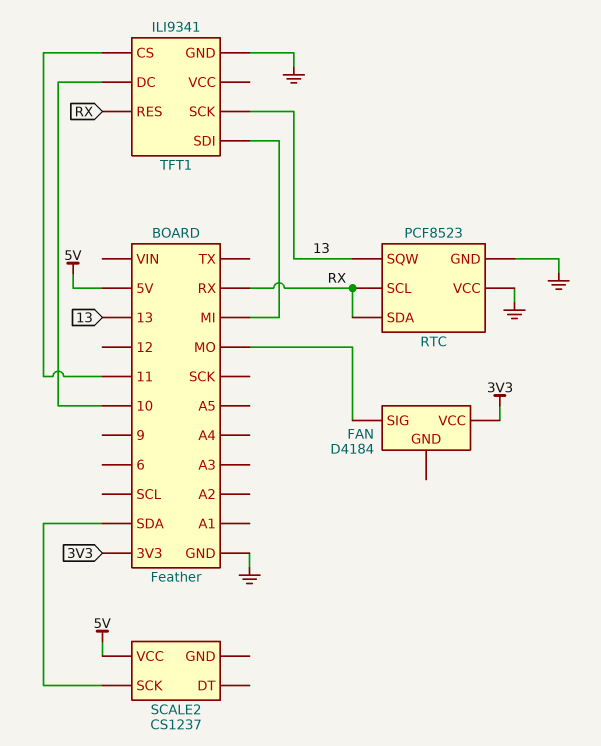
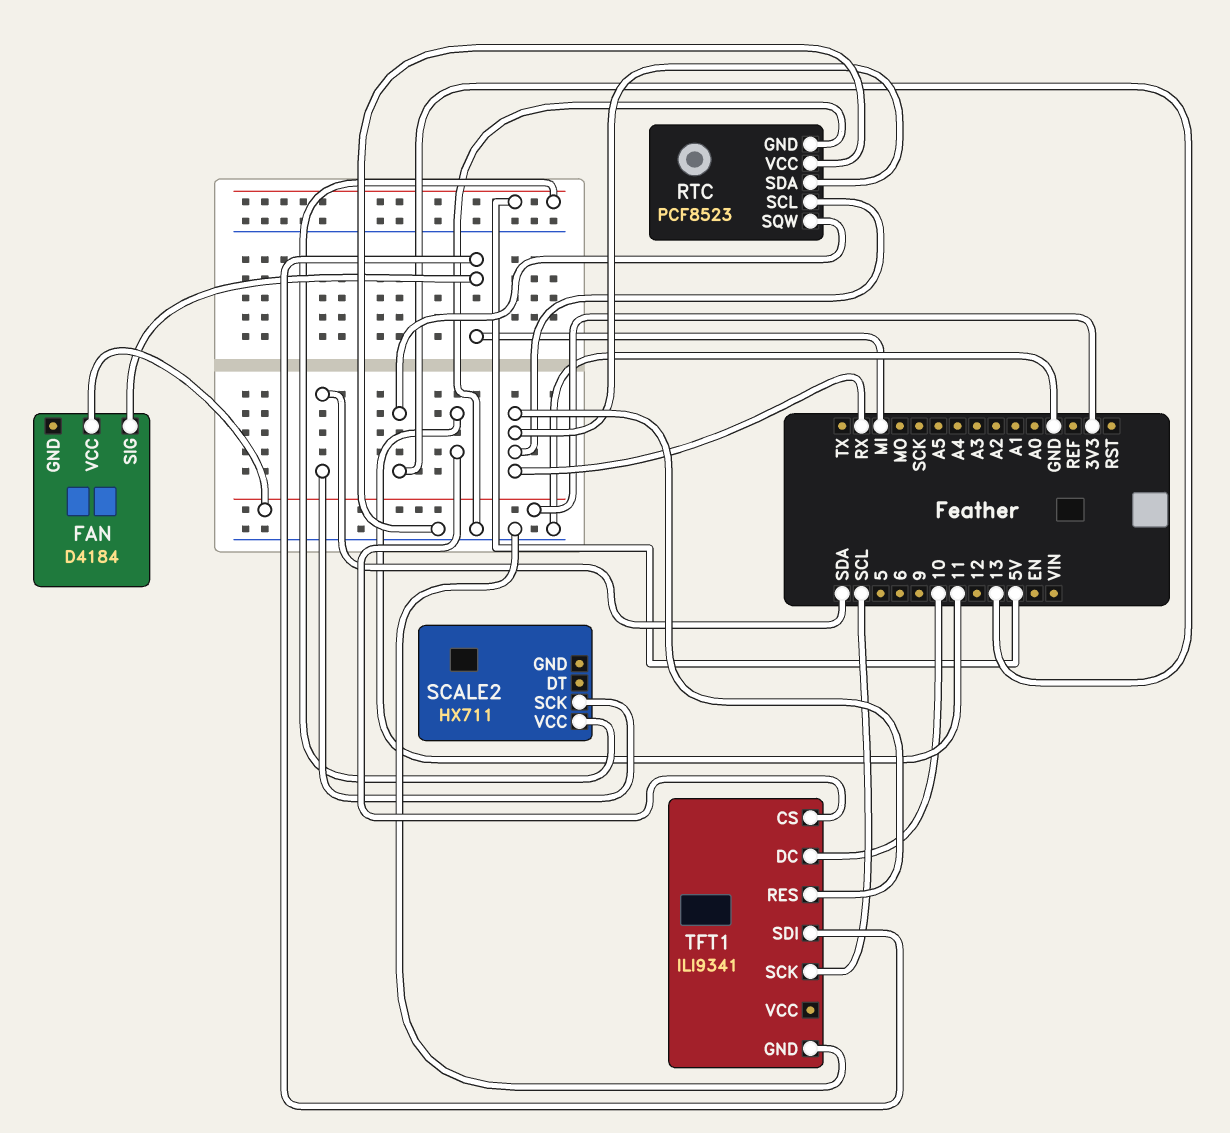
FAN pin SIG: MO -> MI
SCALE2: CS1237 -> HX711
TFT1 pin SCK: 13 -> SCL

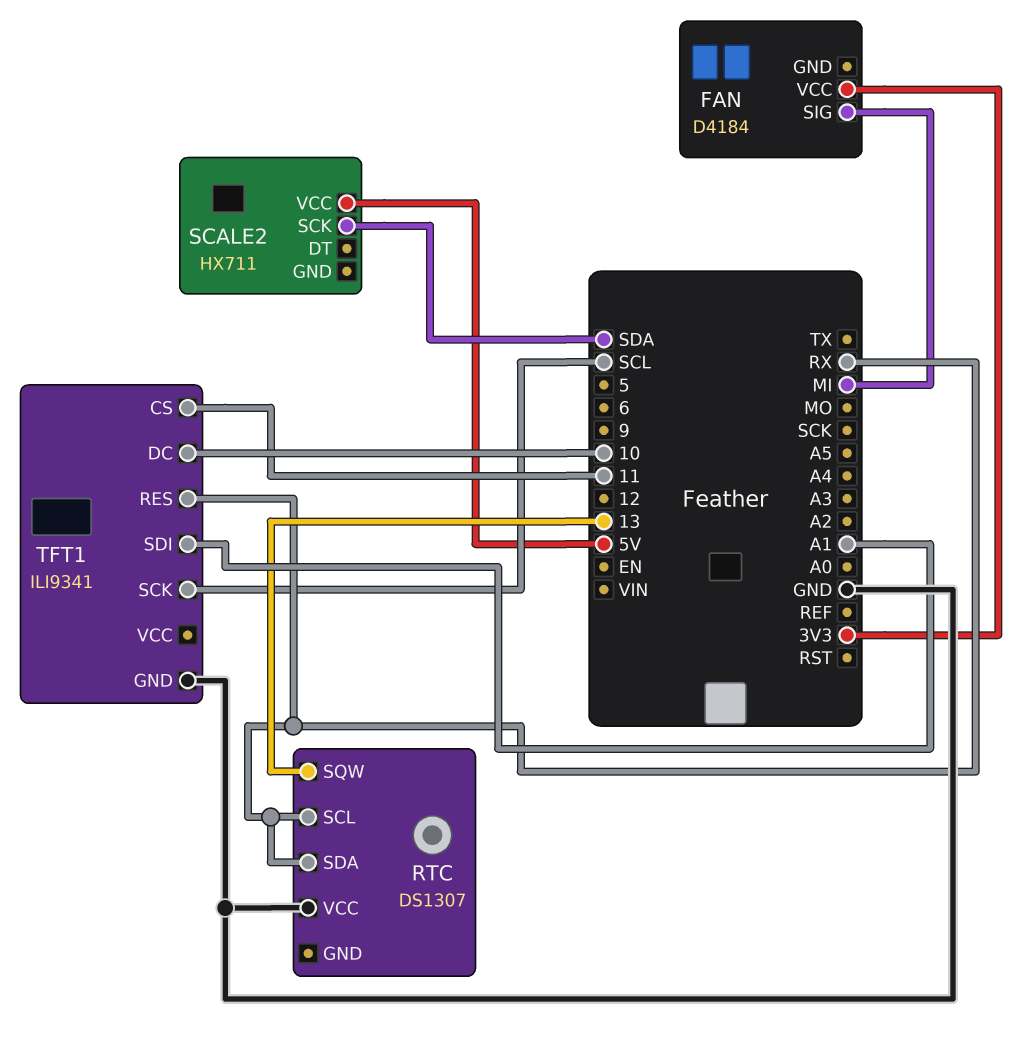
RTC: PCF8523 -> DS1307
RTC pin GND: GND -> none
TFT1 pin SDI: MI -> A1

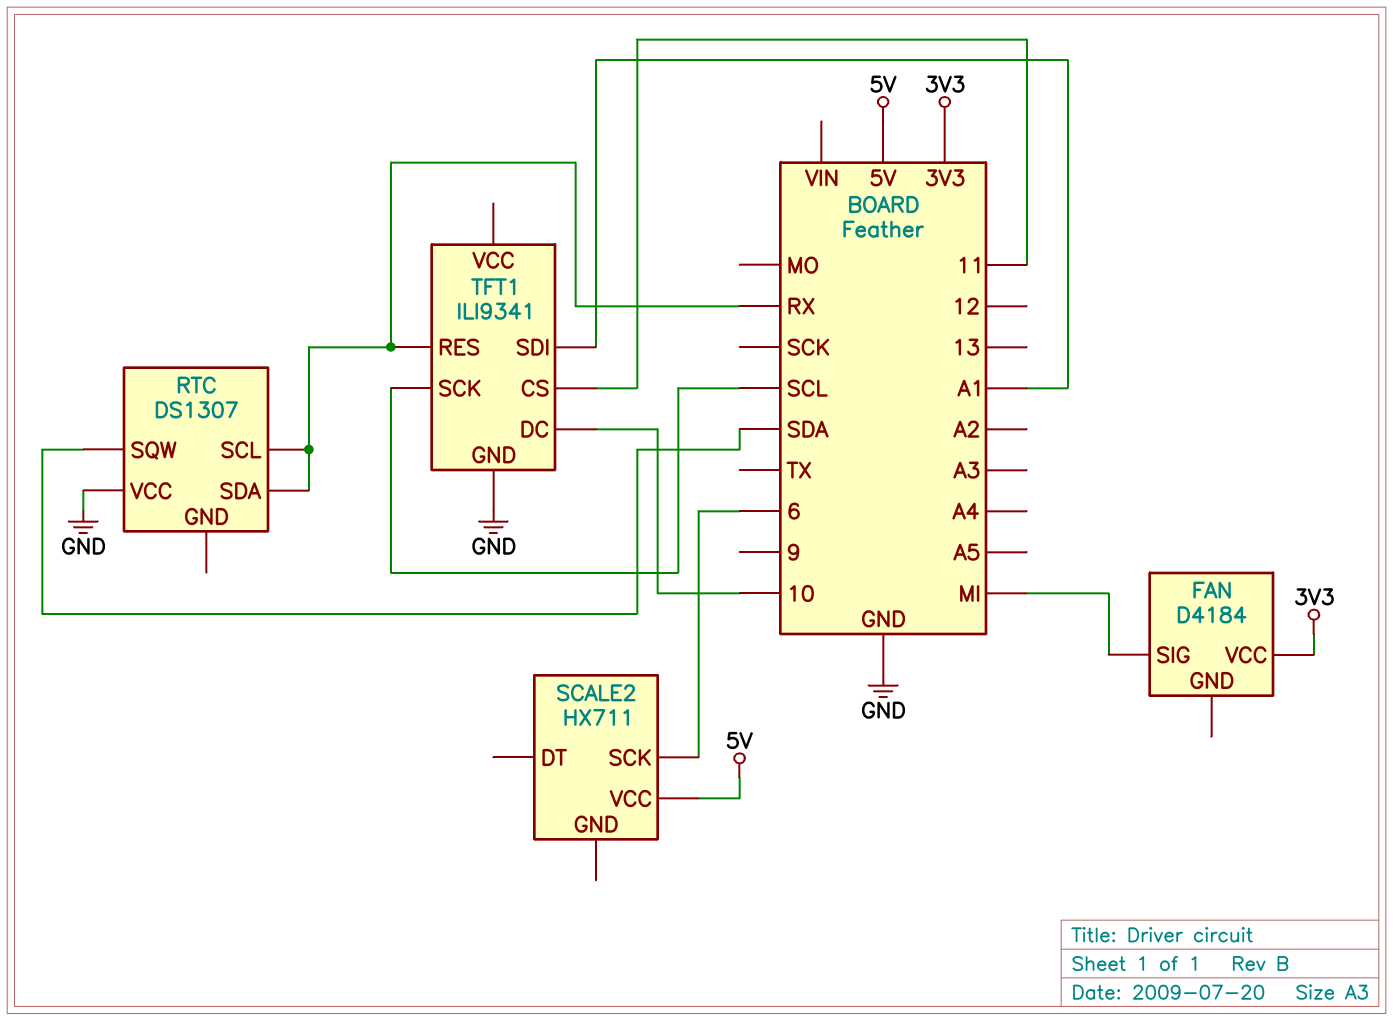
RTC pin SQW: 13 -> SDA
SCALE2 pin SCK: SDA -> 6

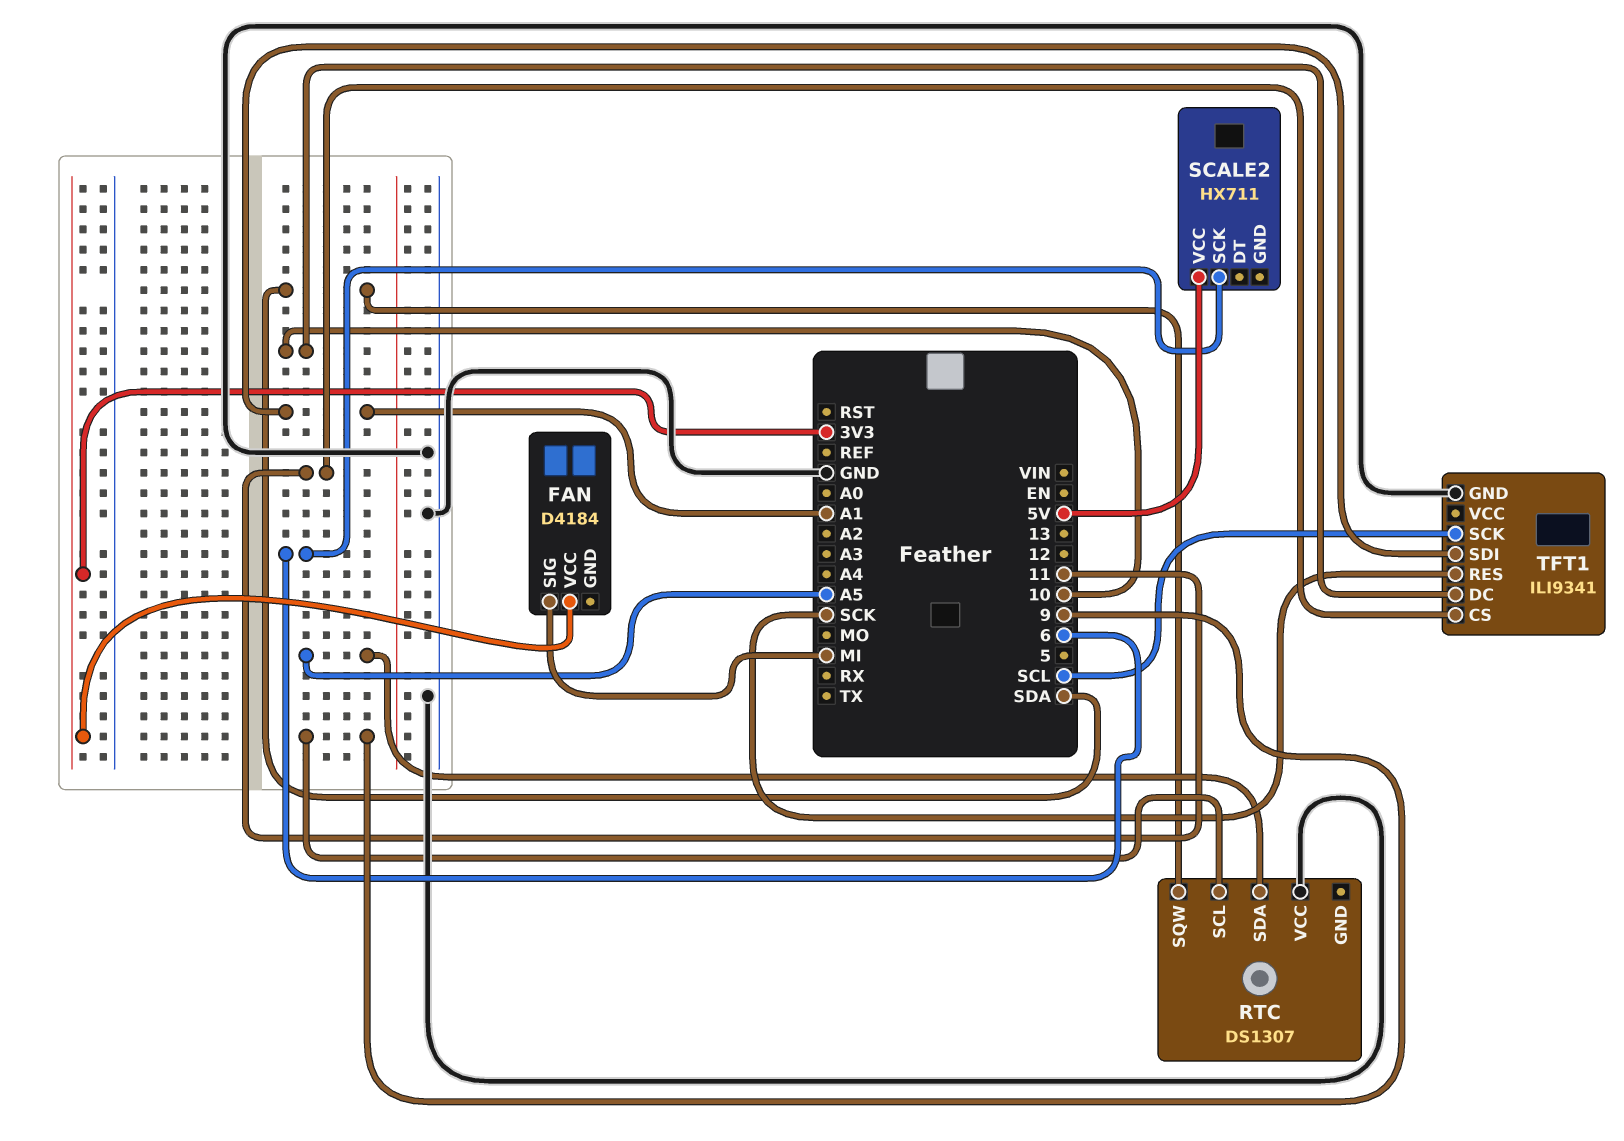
RTC pin SCL: RX -> 9
RTC pin SDA: RX -> A5
TFT1 pin RES: RX -> SCK

